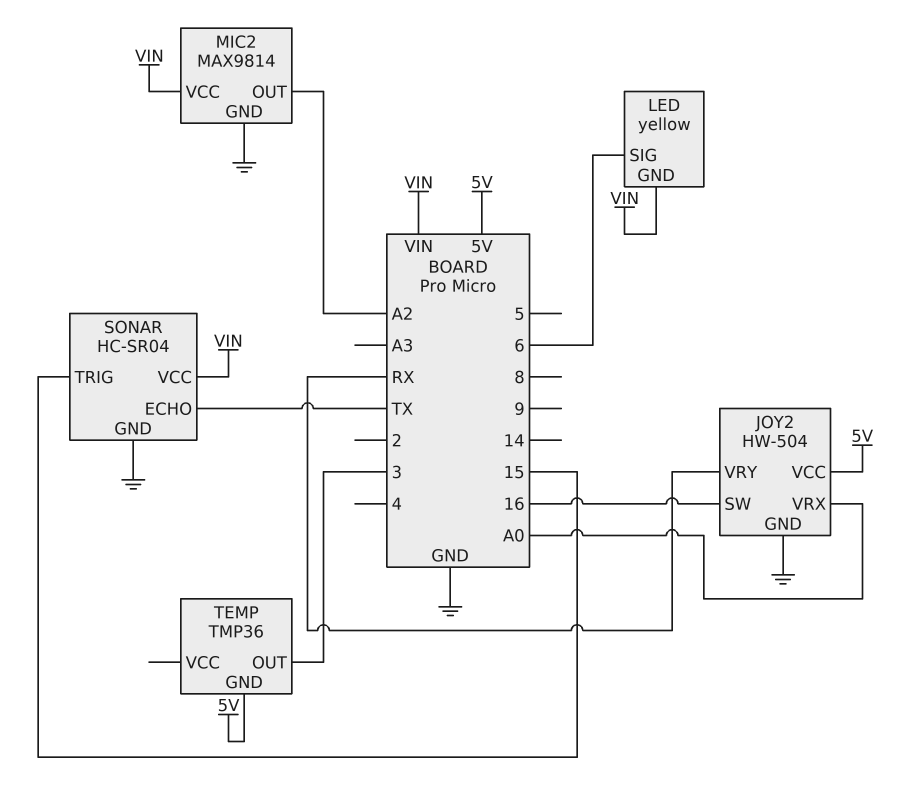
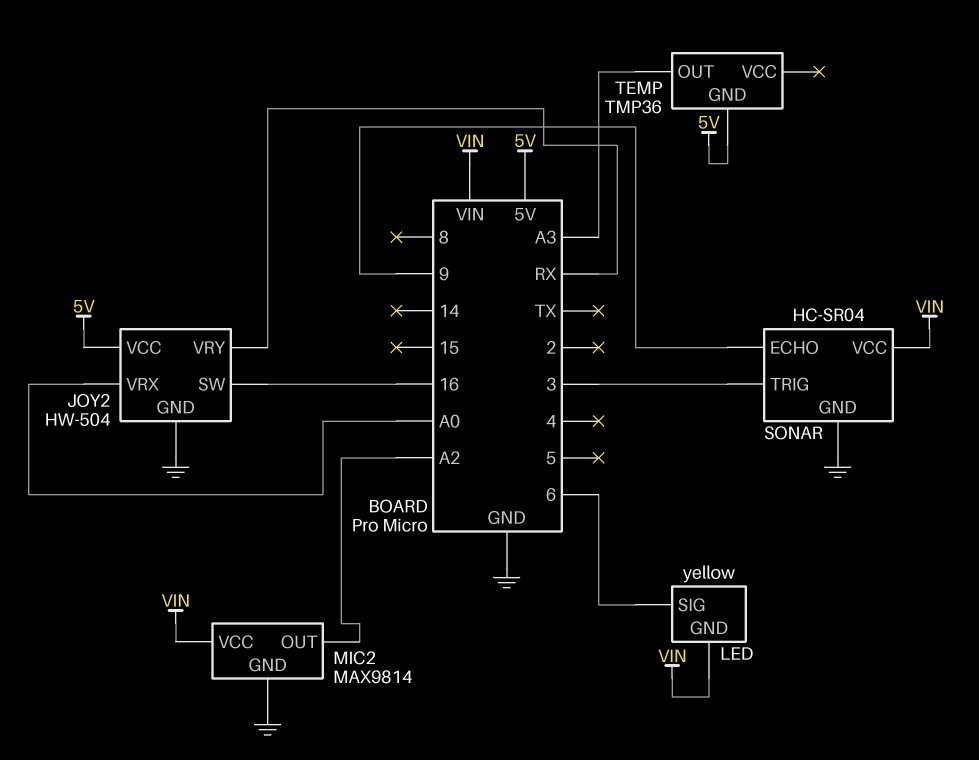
SONAR pin ECHO: TX -> 9
SONAR pin TRIG: 15 -> 3
TEMP pin OUT: 3 -> A3

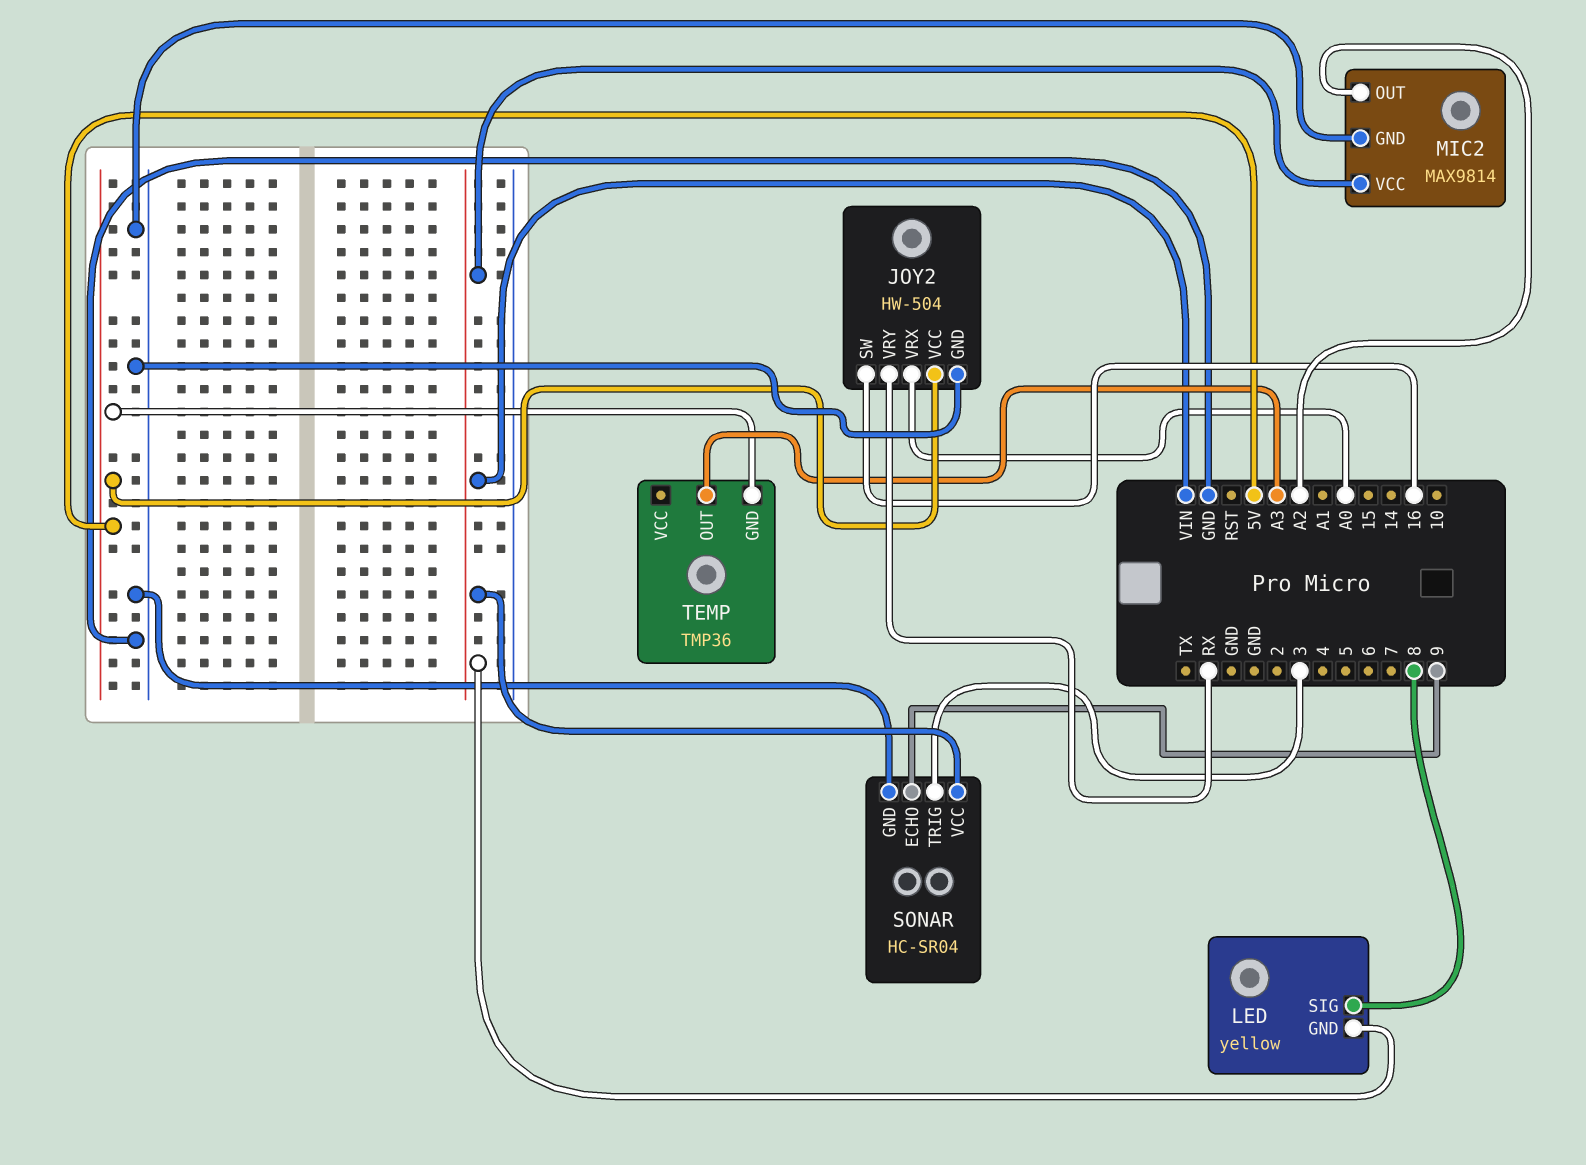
LED pin SIG: 6 -> 8

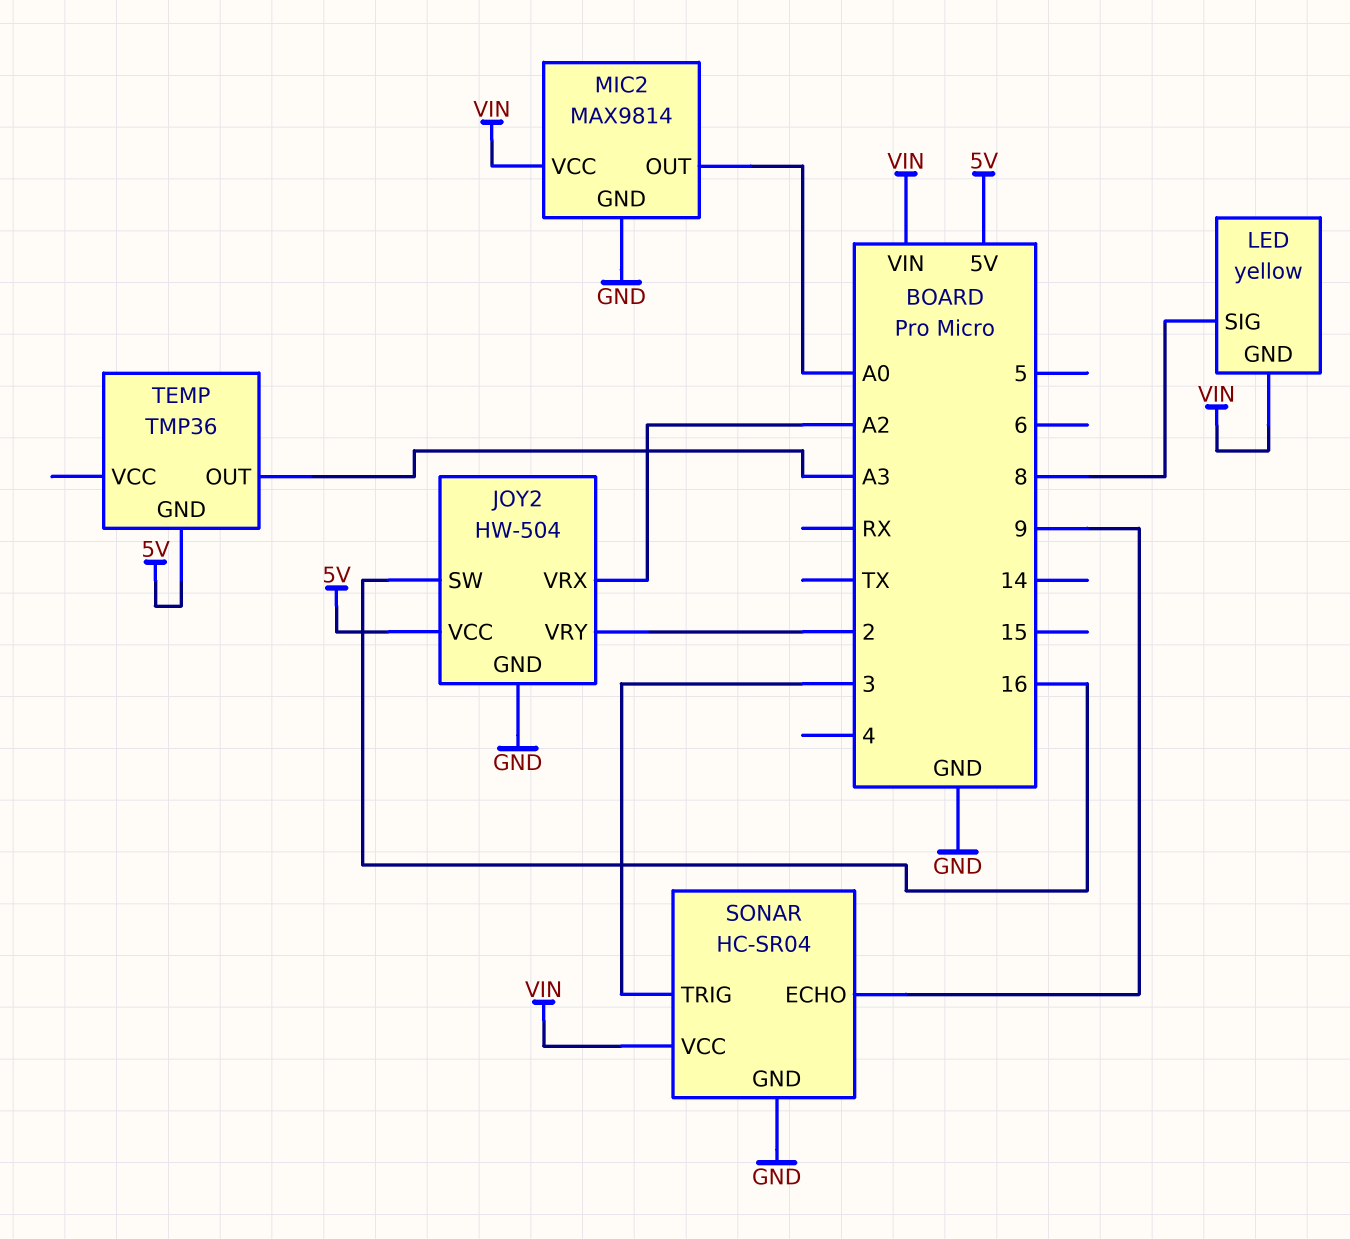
JOY2 pin VRX: A0 -> A2
JOY2 pin VRY: RX -> 2
MIC2 pin OUT: A2 -> A0

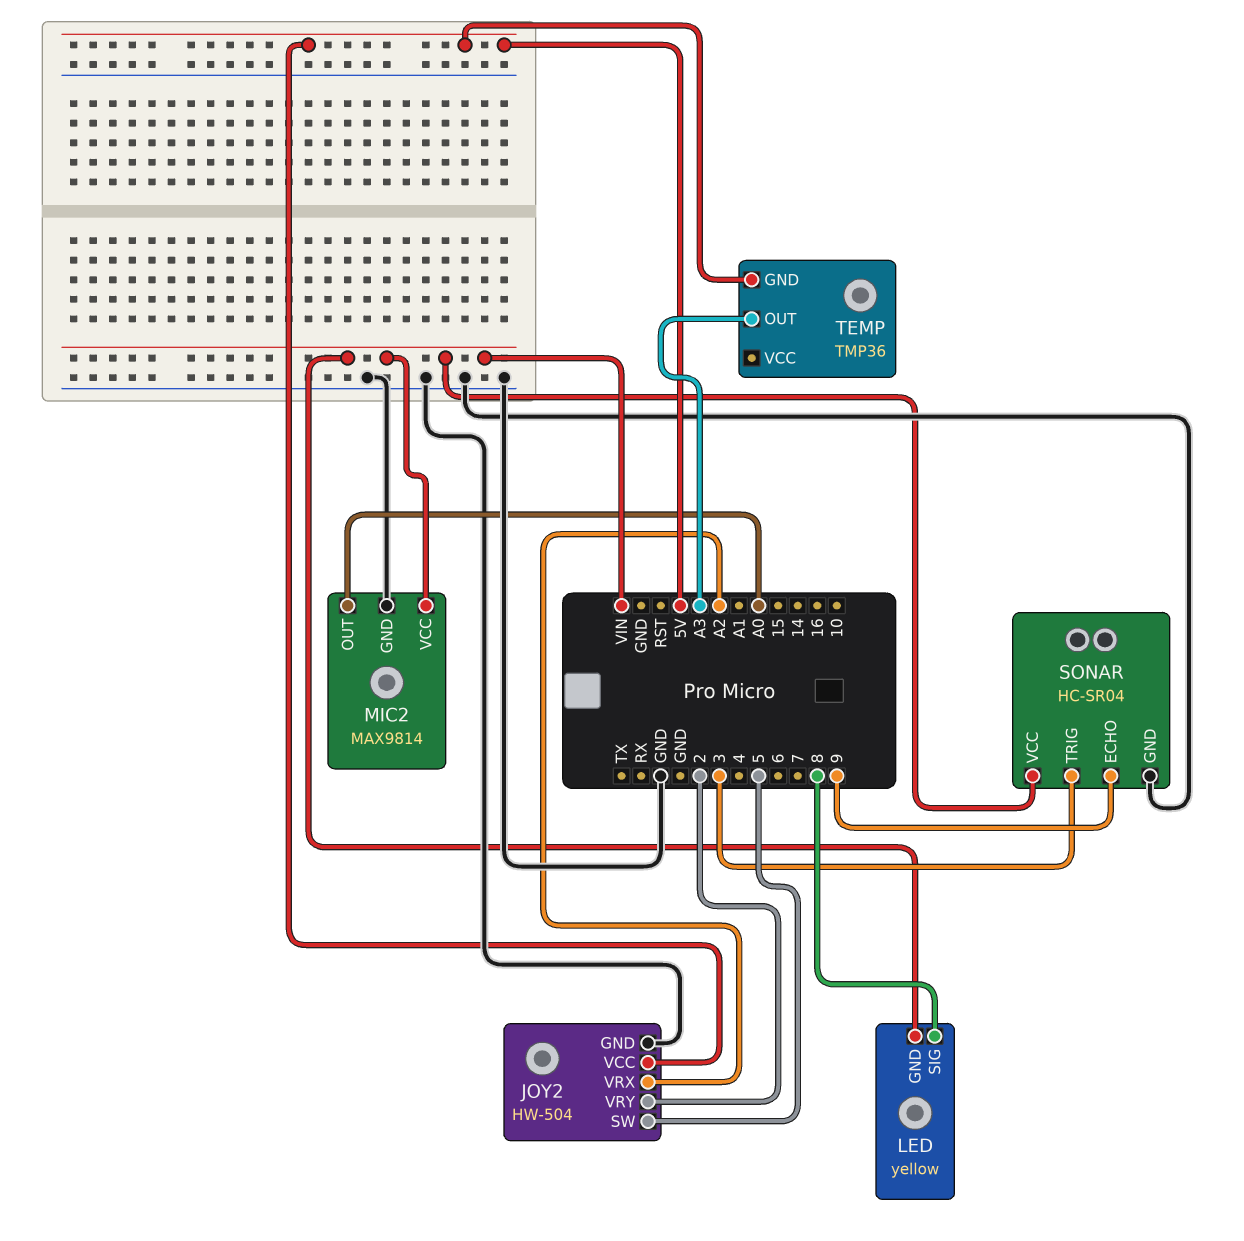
JOY2 pin SW: 16 -> 5

